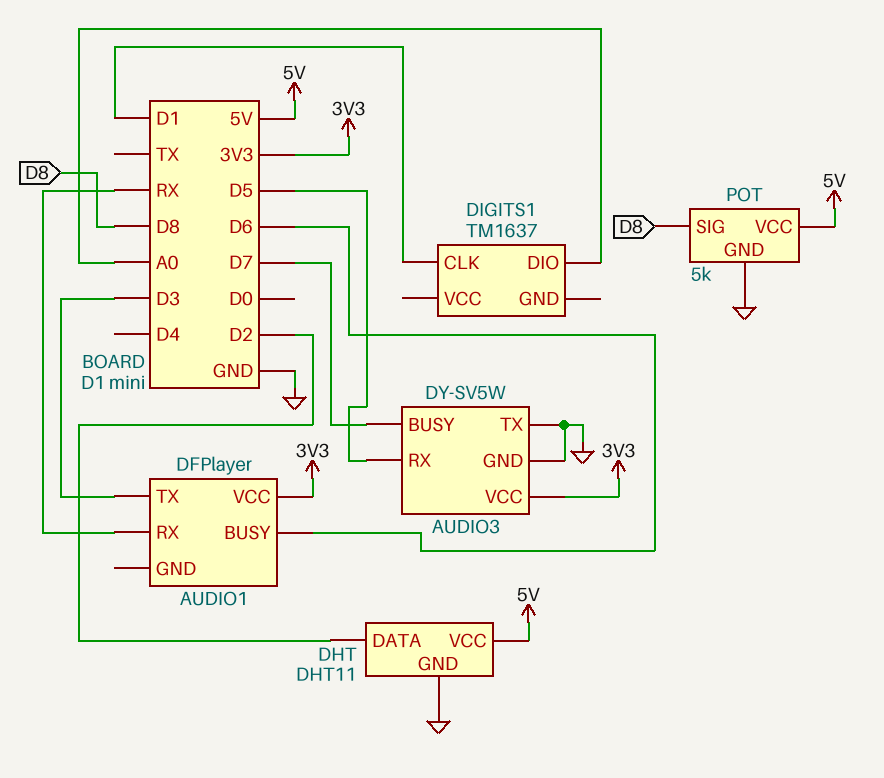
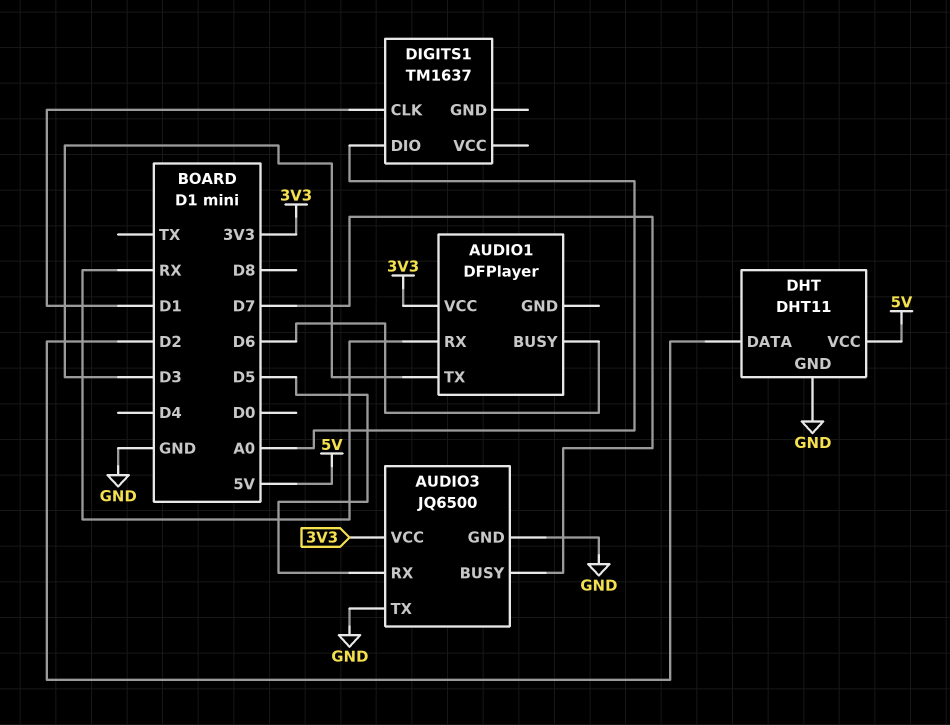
AUDIO3: DY-SV5W -> JQ6500
POT: 5k -> none
POT pin GND: GND -> none
POT pin SIG: D8 -> none
POT pin VCC: 5V -> none

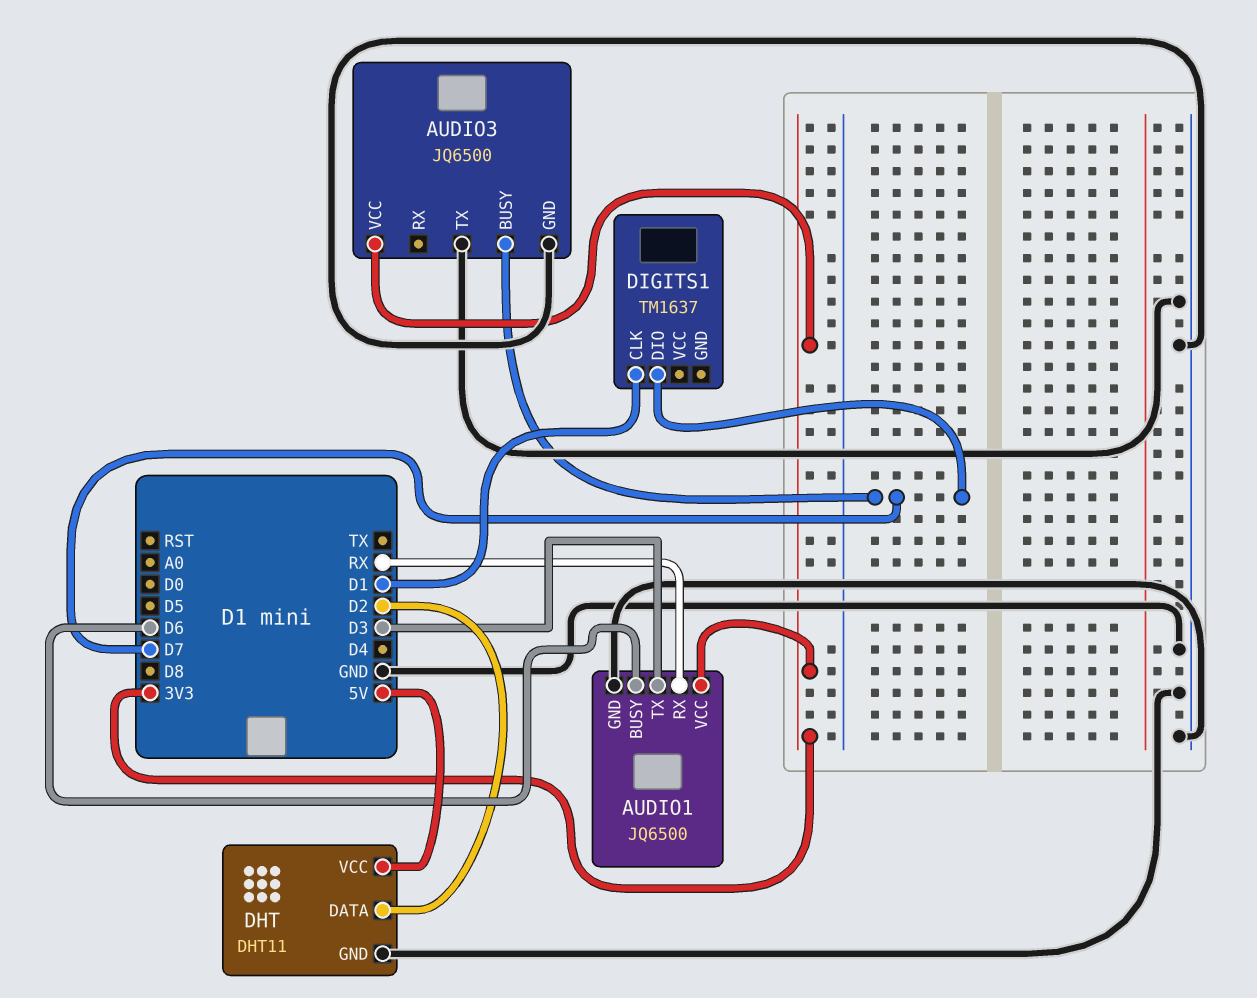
AUDIO1: DFPlayer -> JQ6500
AUDIO1 pin GND: none -> GND
AUDIO3 pin RX: D5 -> none
DIGITS1 pin DIO: A0 -> D7

